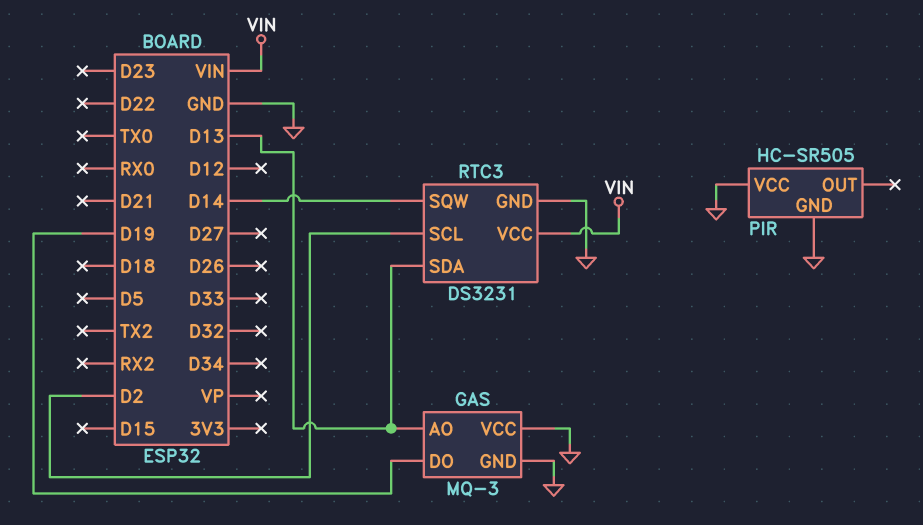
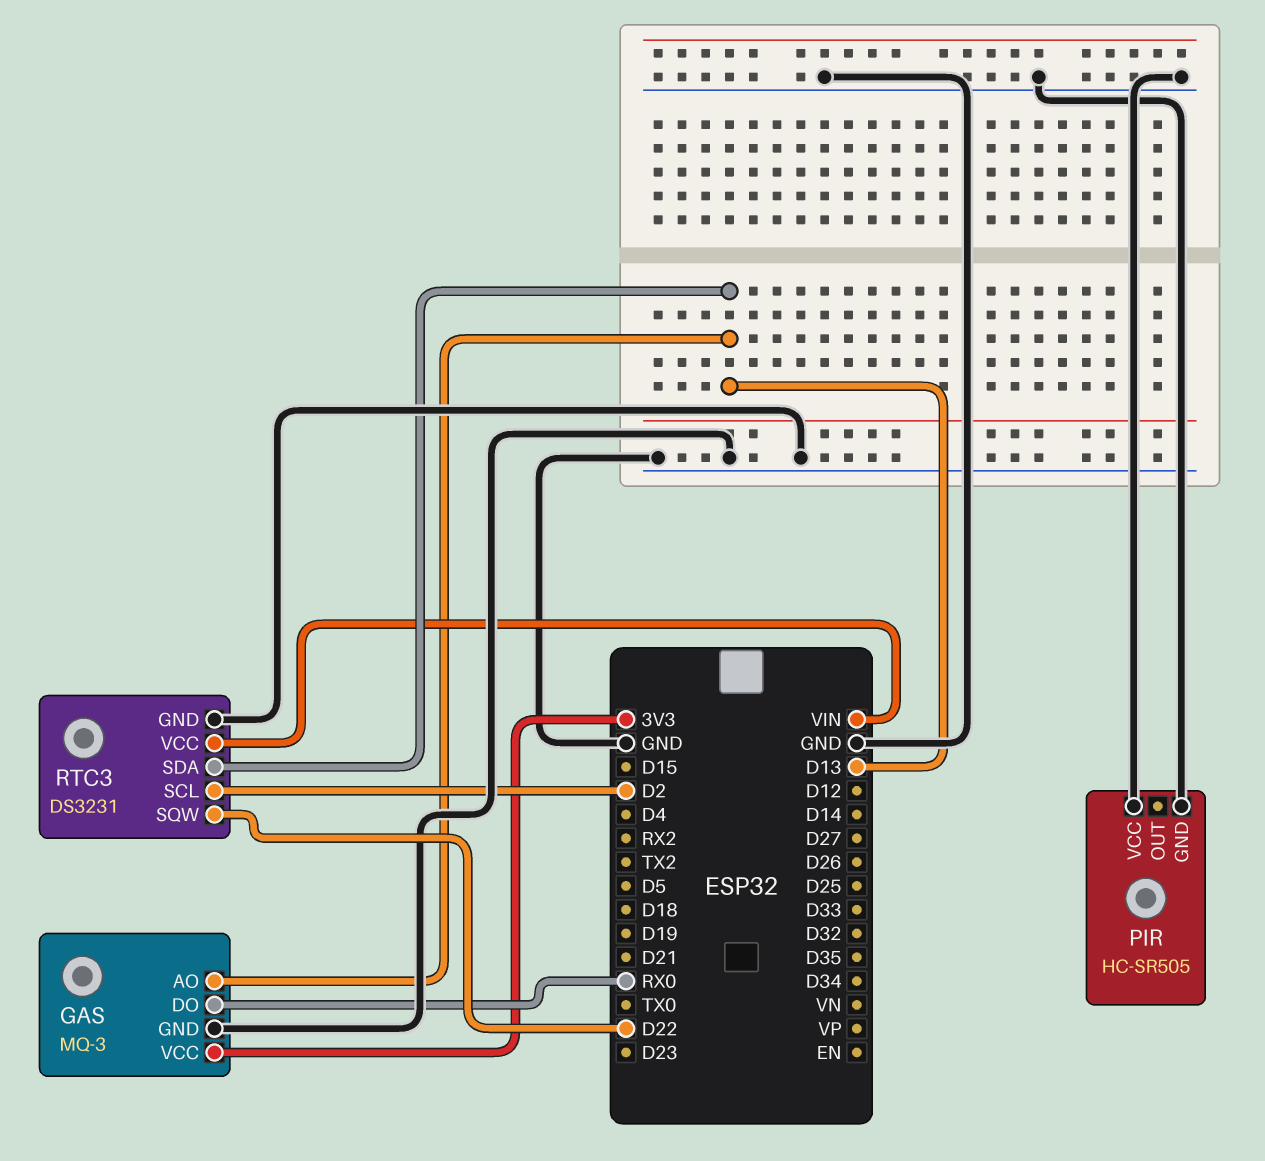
GAS pin DO: D19 -> RX0
GAS pin VCC: GND -> 3V3
RTC3 pin SQW: D14 -> D22

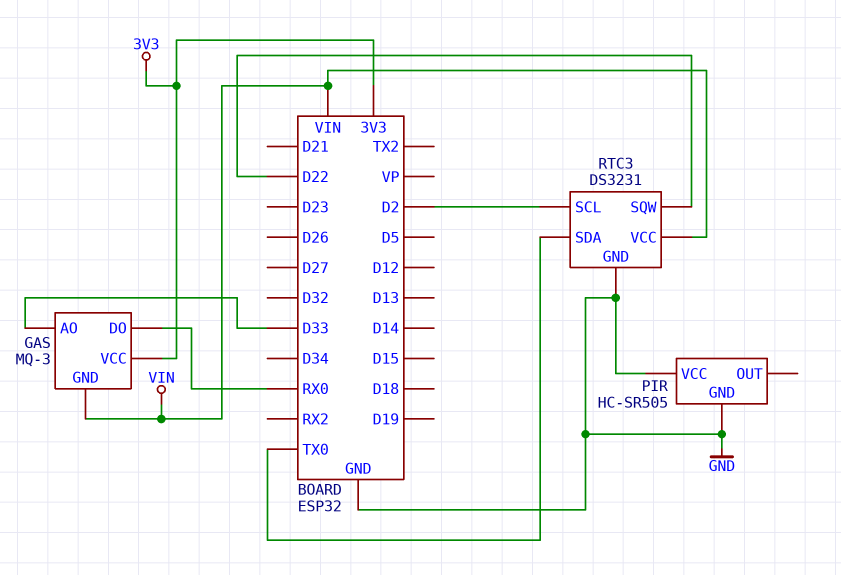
GAS pin AO: D13 -> D33
GAS pin GND: GND -> VIN
RTC3 pin SDA: D13 -> TX0

